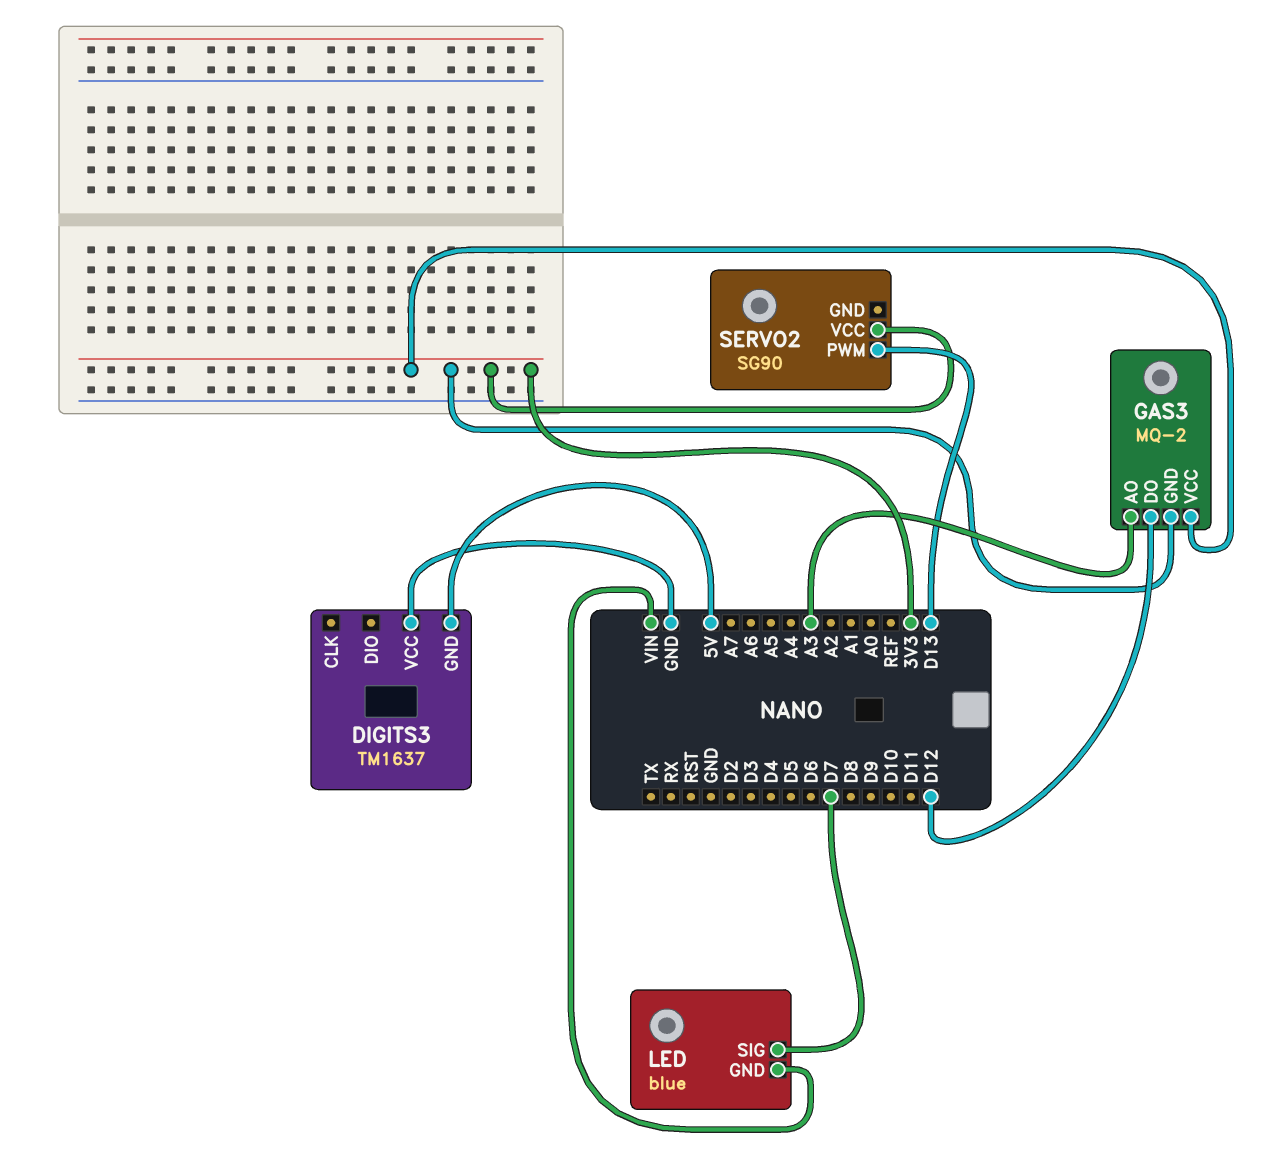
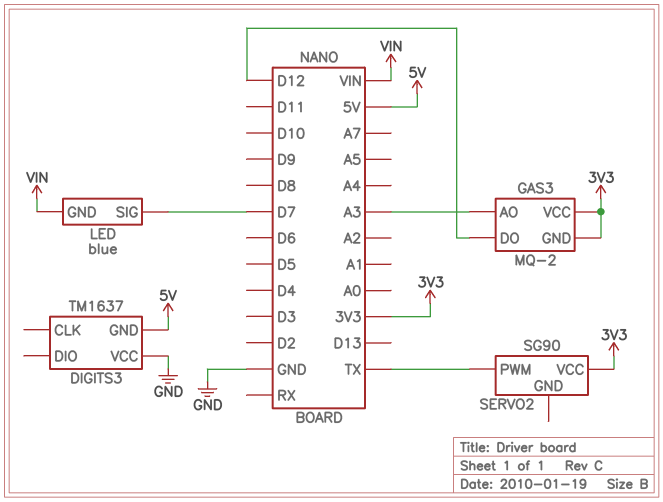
SERVO2 pin PWM: D13 -> TX

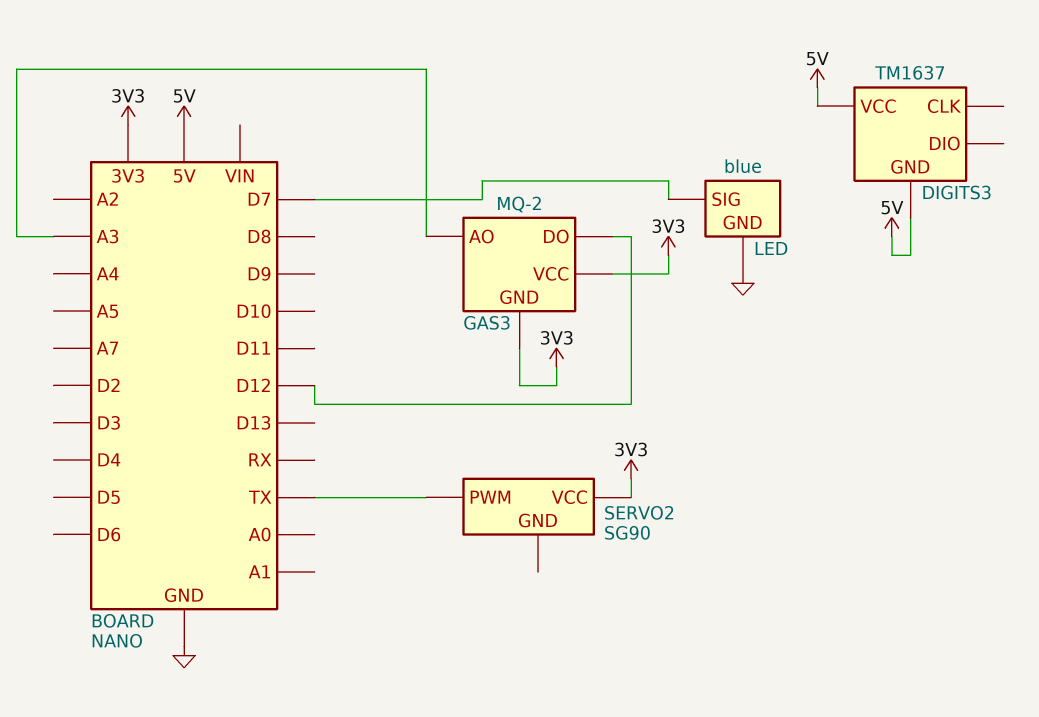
DIGITS3 pin VCC: GND -> 5V
LED pin GND: VIN -> GND

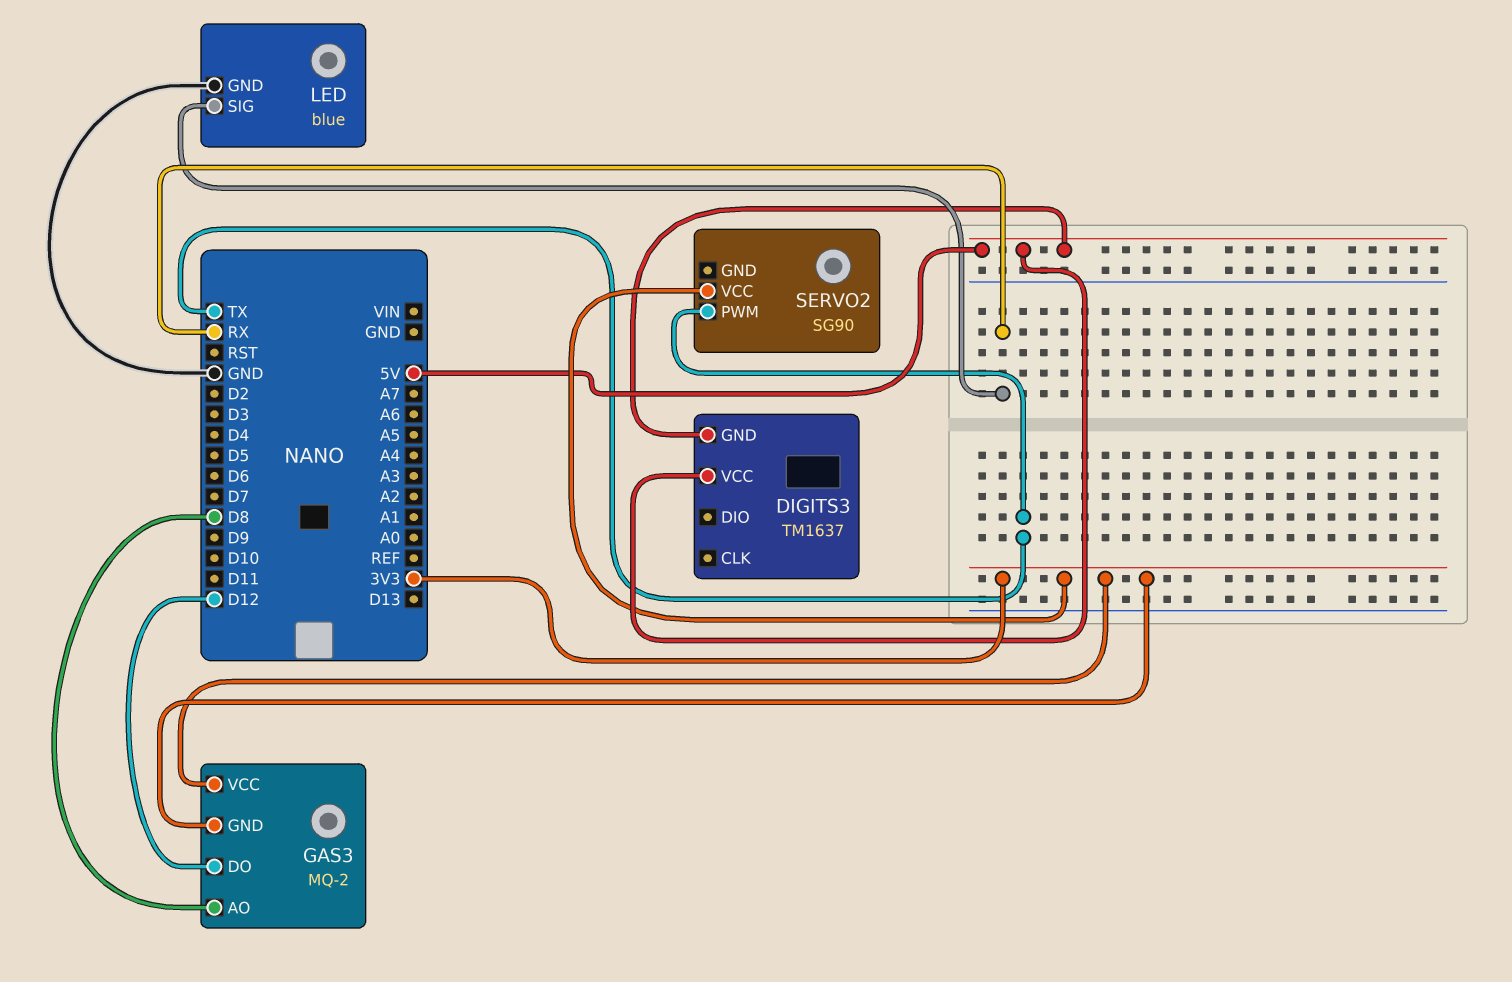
GAS3 pin AO: A3 -> D8
LED pin SIG: D7 -> RX

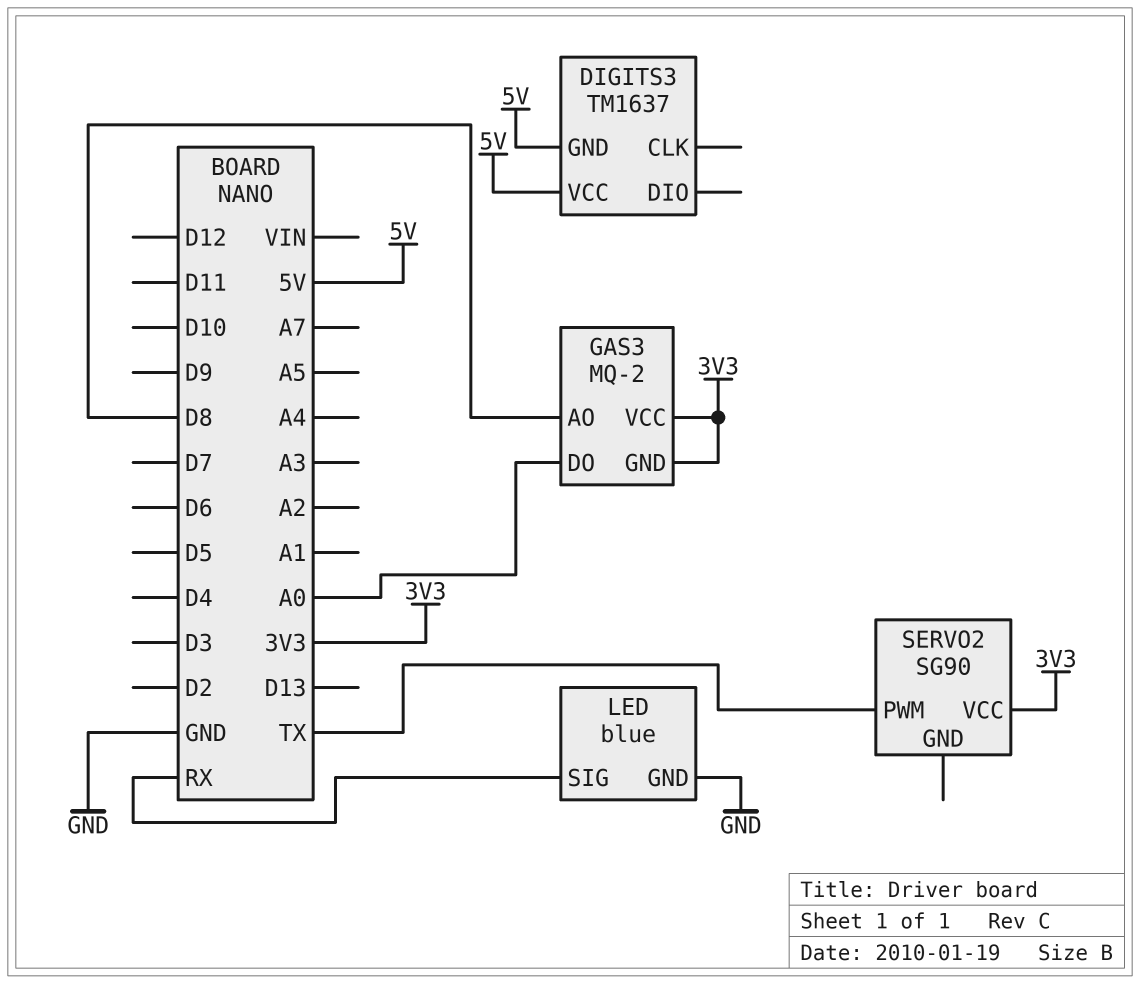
GAS3 pin DO: D12 -> A0

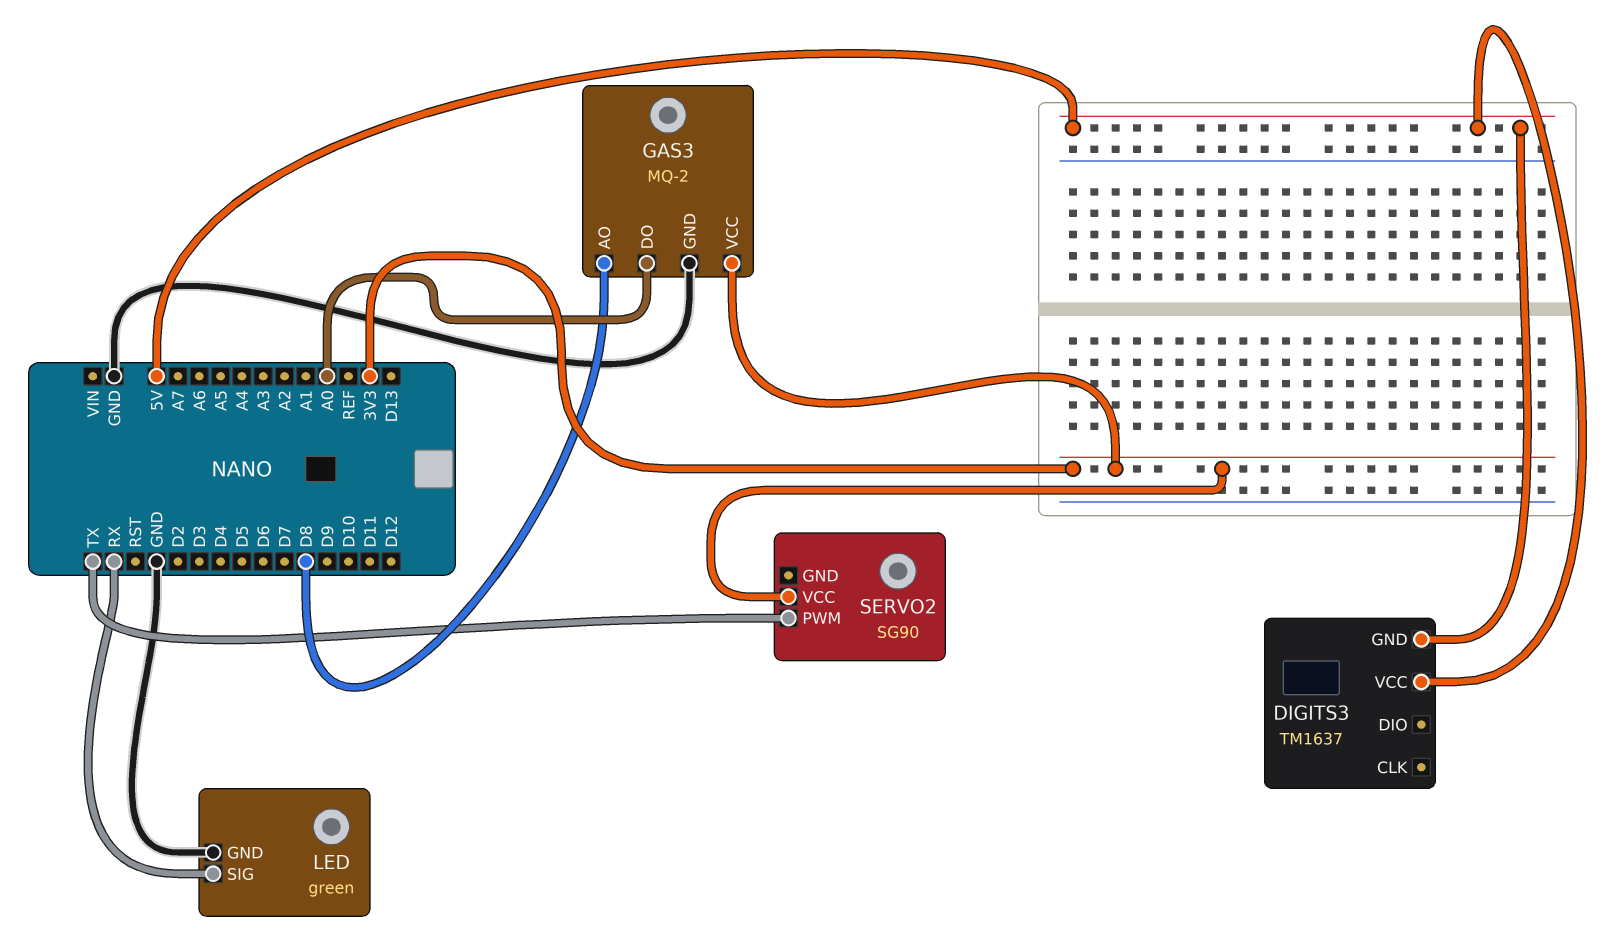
GAS3 pin GND: 3V3 -> GND
LED: blue -> green

